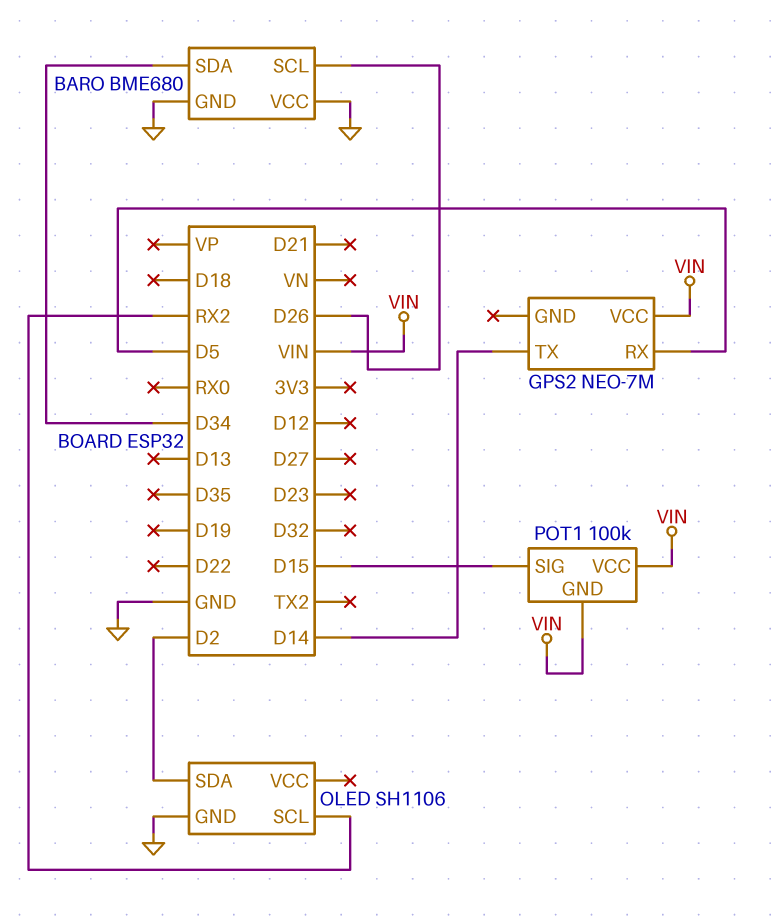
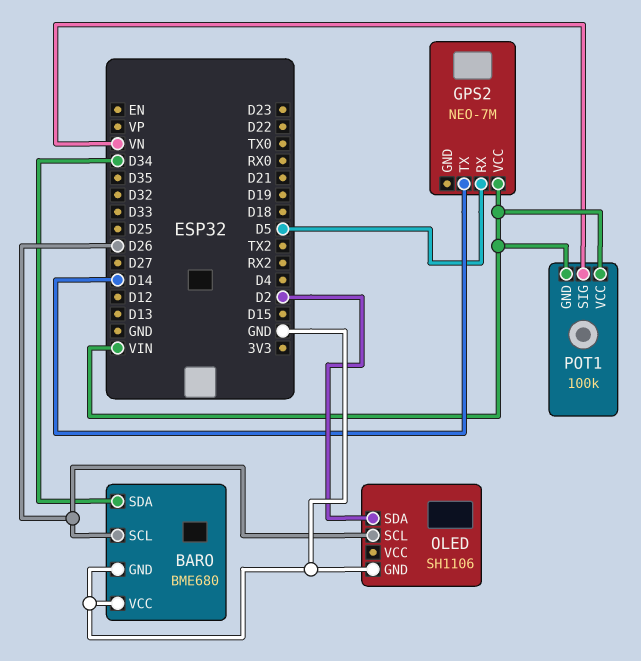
OLED pin SCL: RX2 -> D26
POT1 pin SIG: D15 -> VN

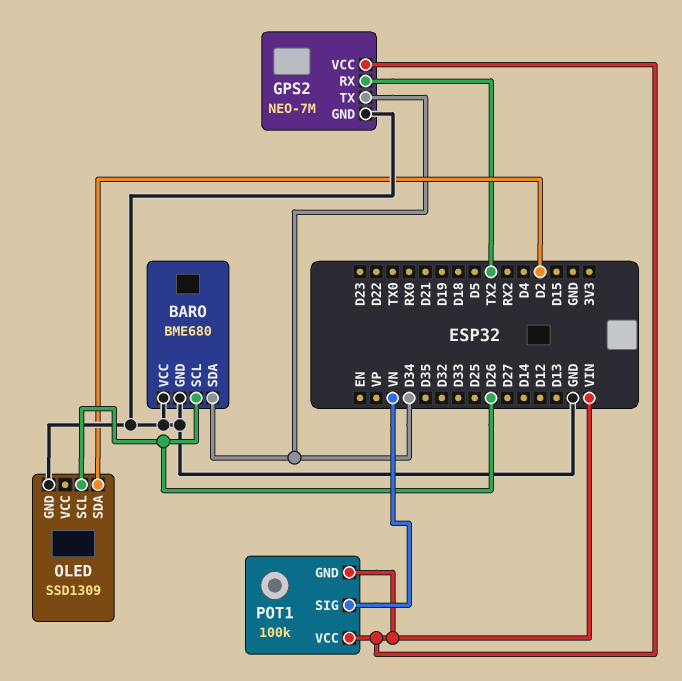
GPS2 pin GND: none -> GND
GPS2 pin RX: D5 -> TX2
GPS2 pin TX: D14 -> D34
OLED: SH1106 -> SSD1309

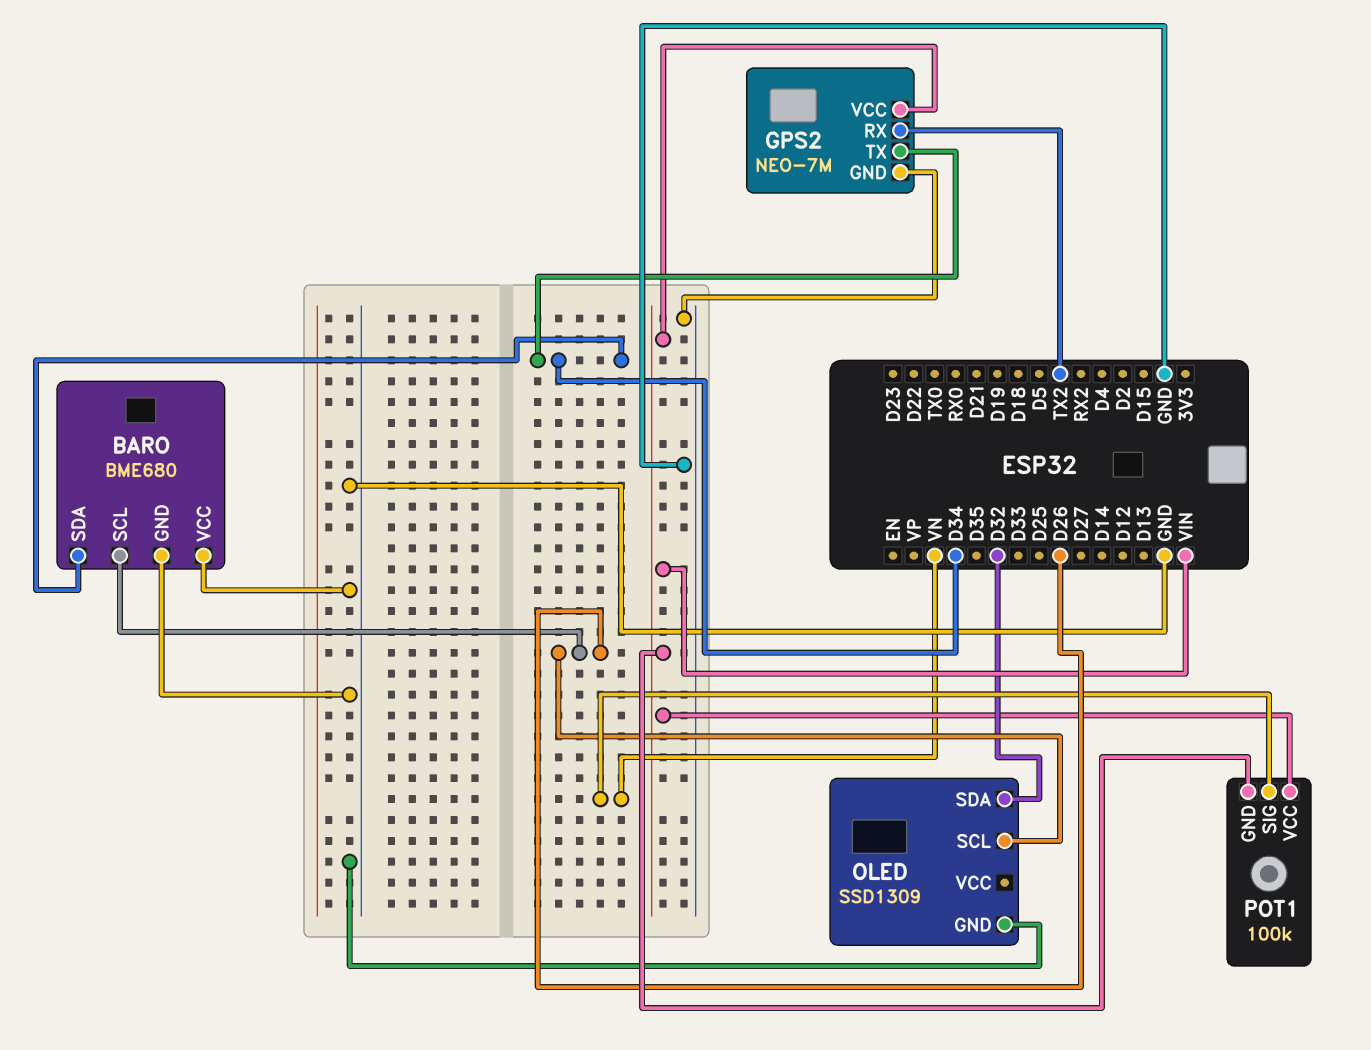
OLED pin SDA: D2 -> D32

